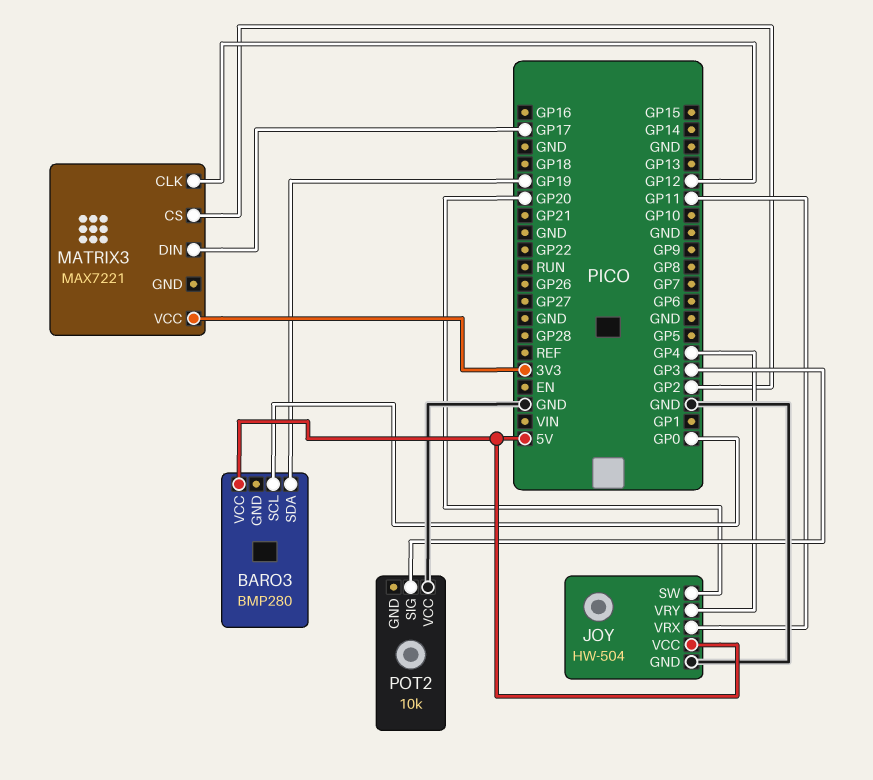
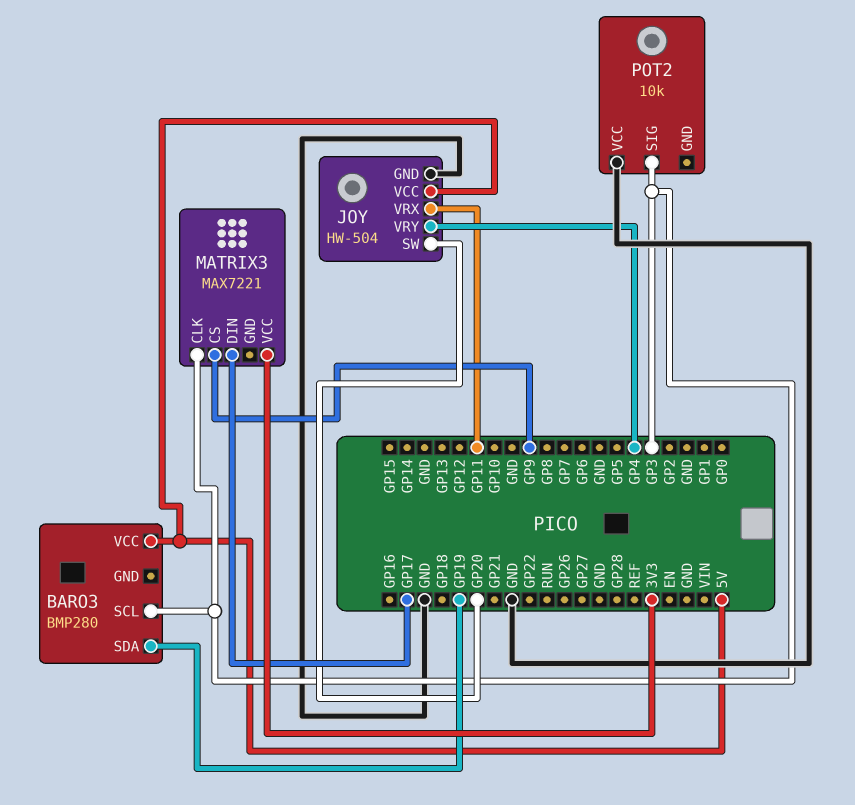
BARO3 pin SCL: GP0 -> GP3
MATRIX3 pin CLK: GP12 -> GP3
MATRIX3 pin CS: GP2 -> GP9

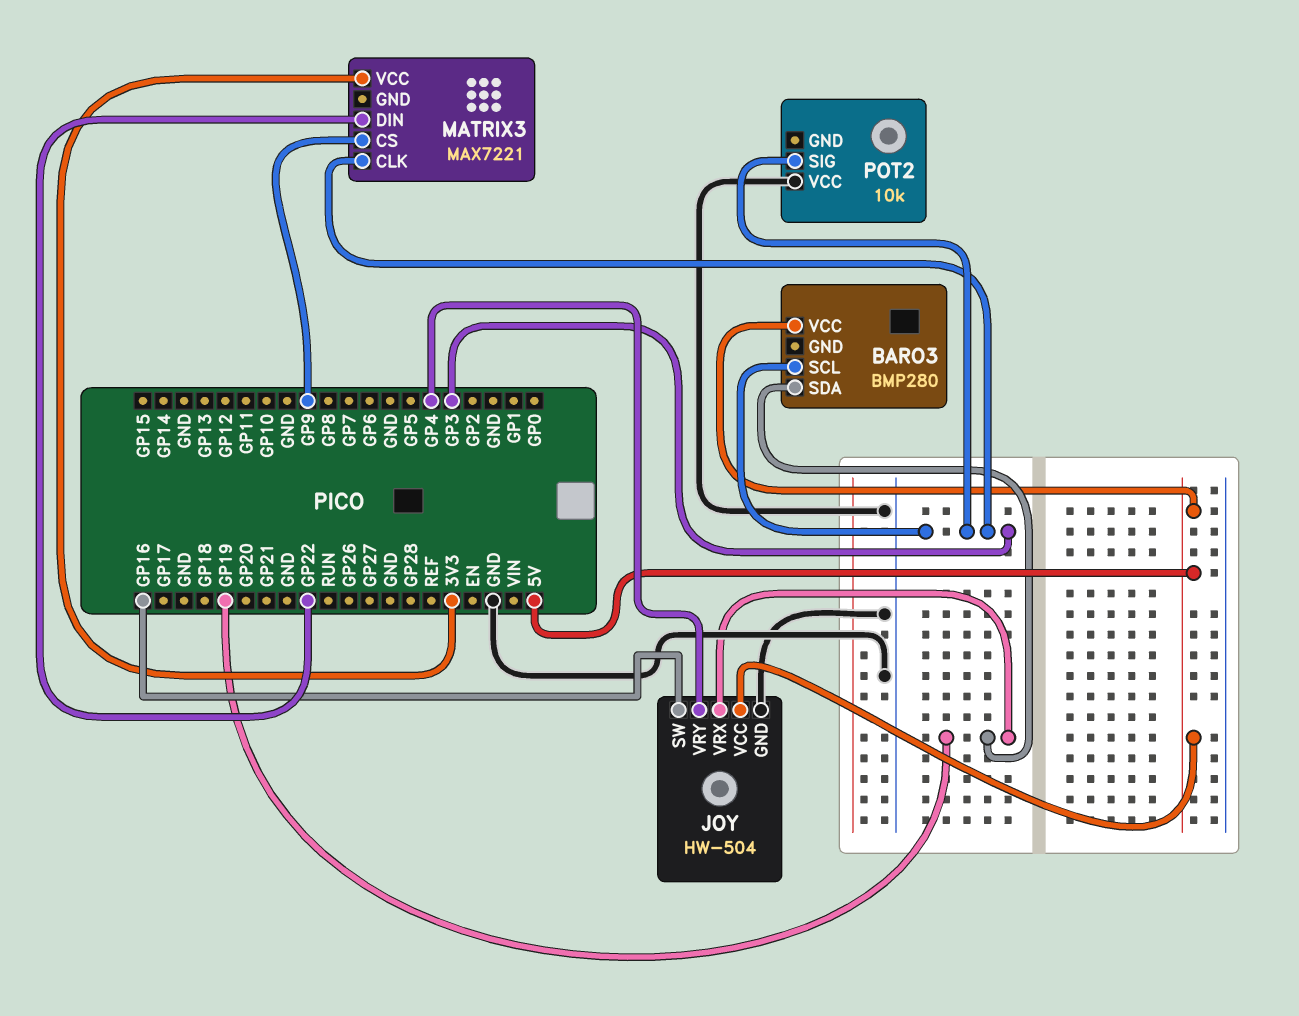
JOY pin SW: GP20 -> GP16
JOY pin VRX: GP11 -> GP19
MATRIX3 pin DIN: GP17 -> GP22

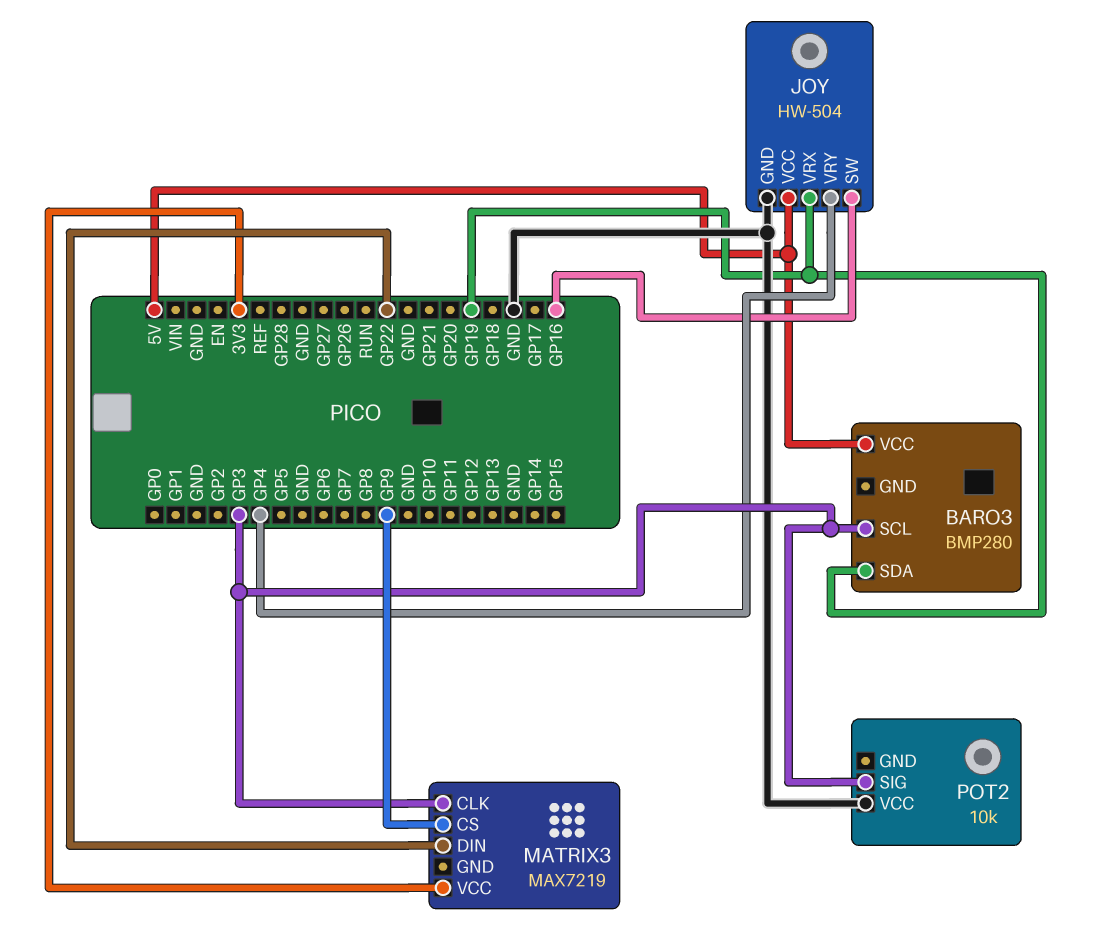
MATRIX3: MAX7221 -> MAX7219

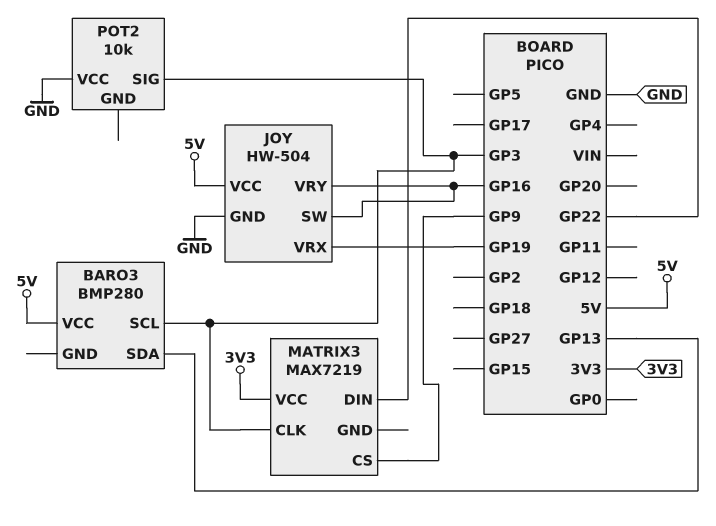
BARO3 pin SDA: GP19 -> GP13
JOY pin VRY: GP4 -> GP16

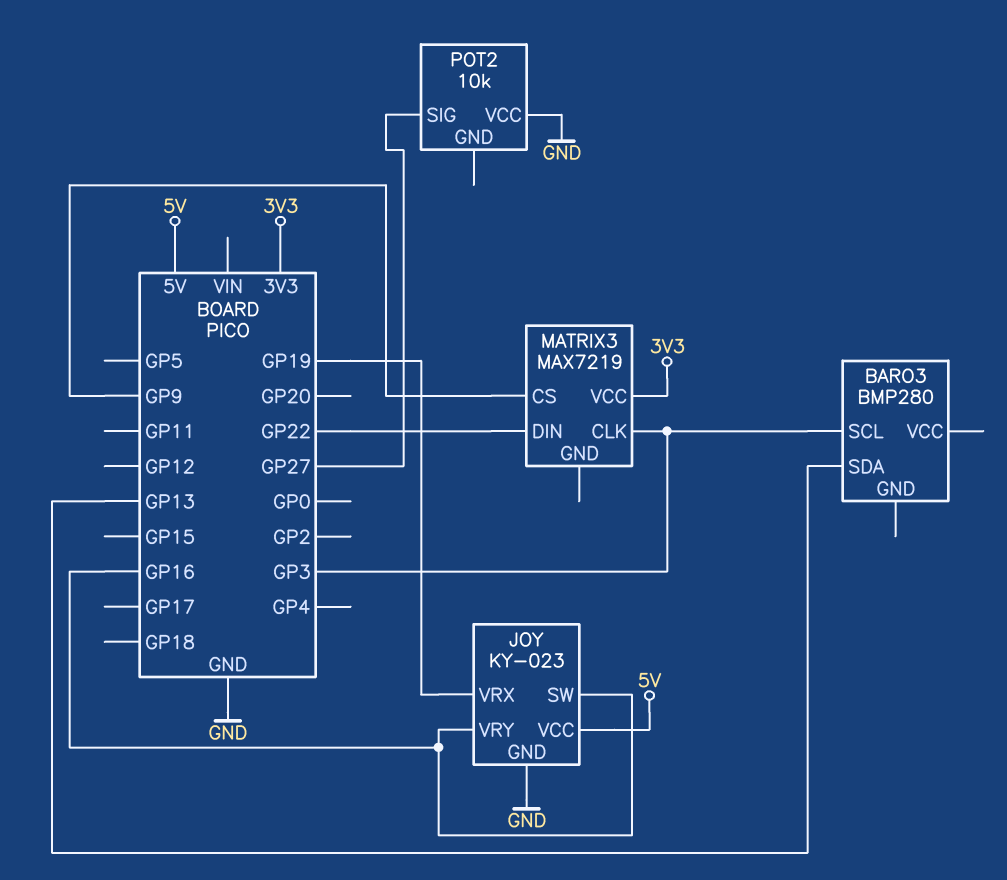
BARO3 pin VCC: 5V -> none
JOY: HW-504 -> KY-023
POT2 pin SIG: GP3 -> GP27

